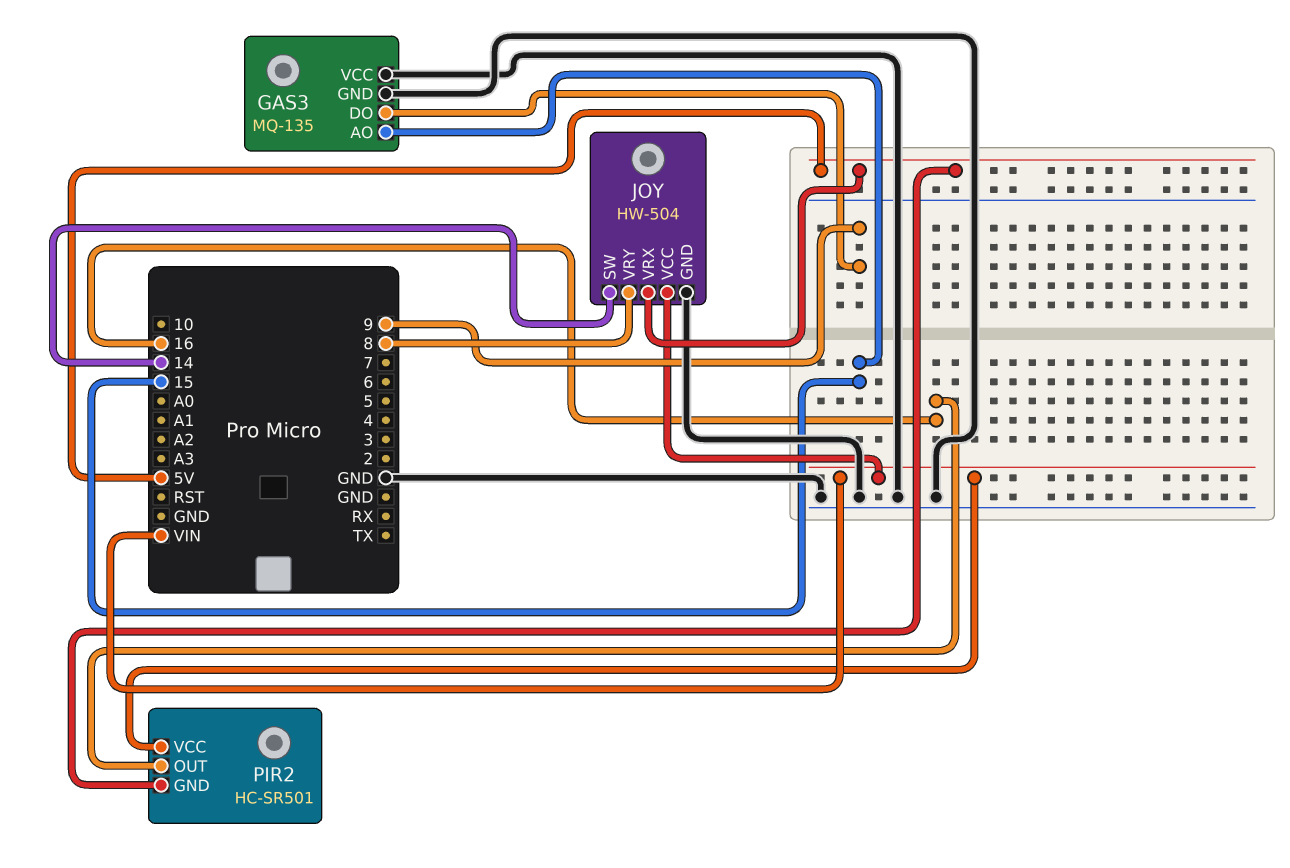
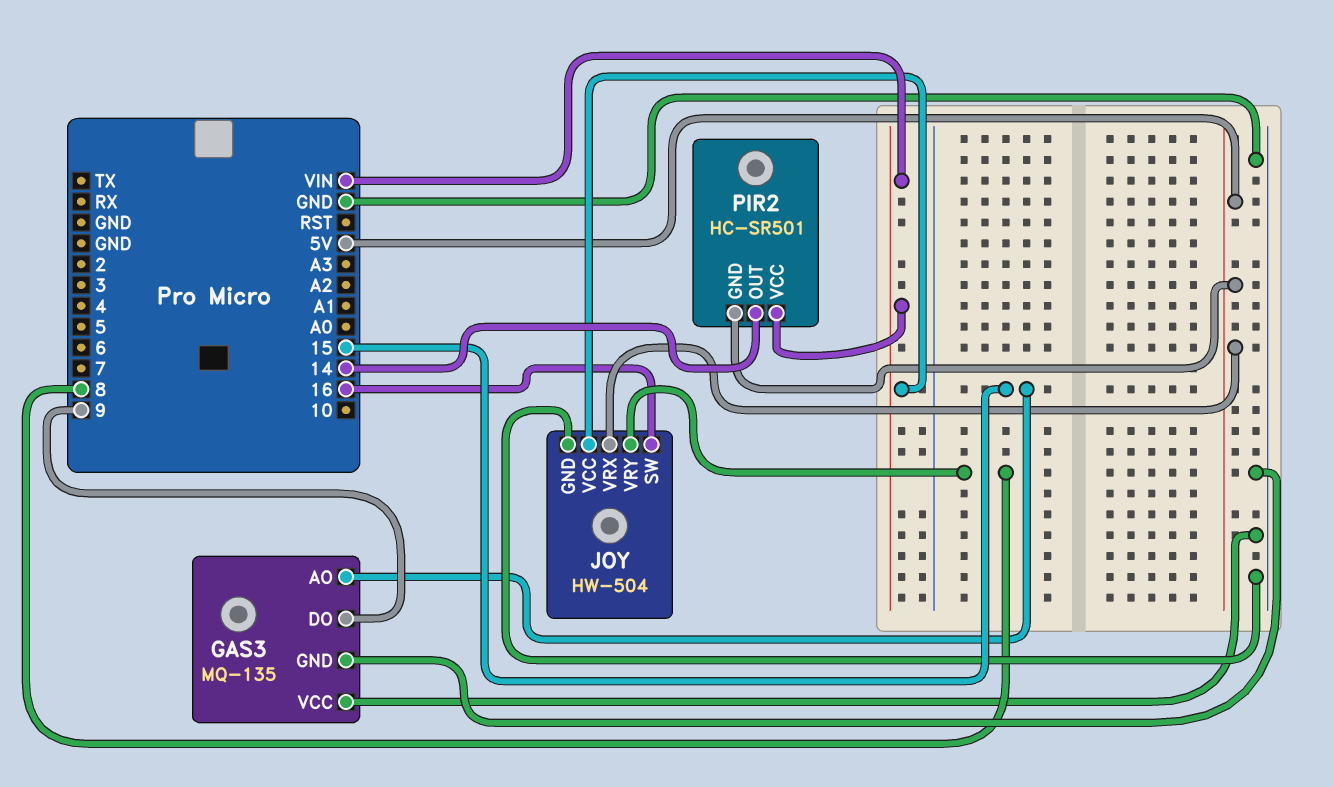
JOY pin SW: 14 -> 16
PIR2 pin OUT: 16 -> 14

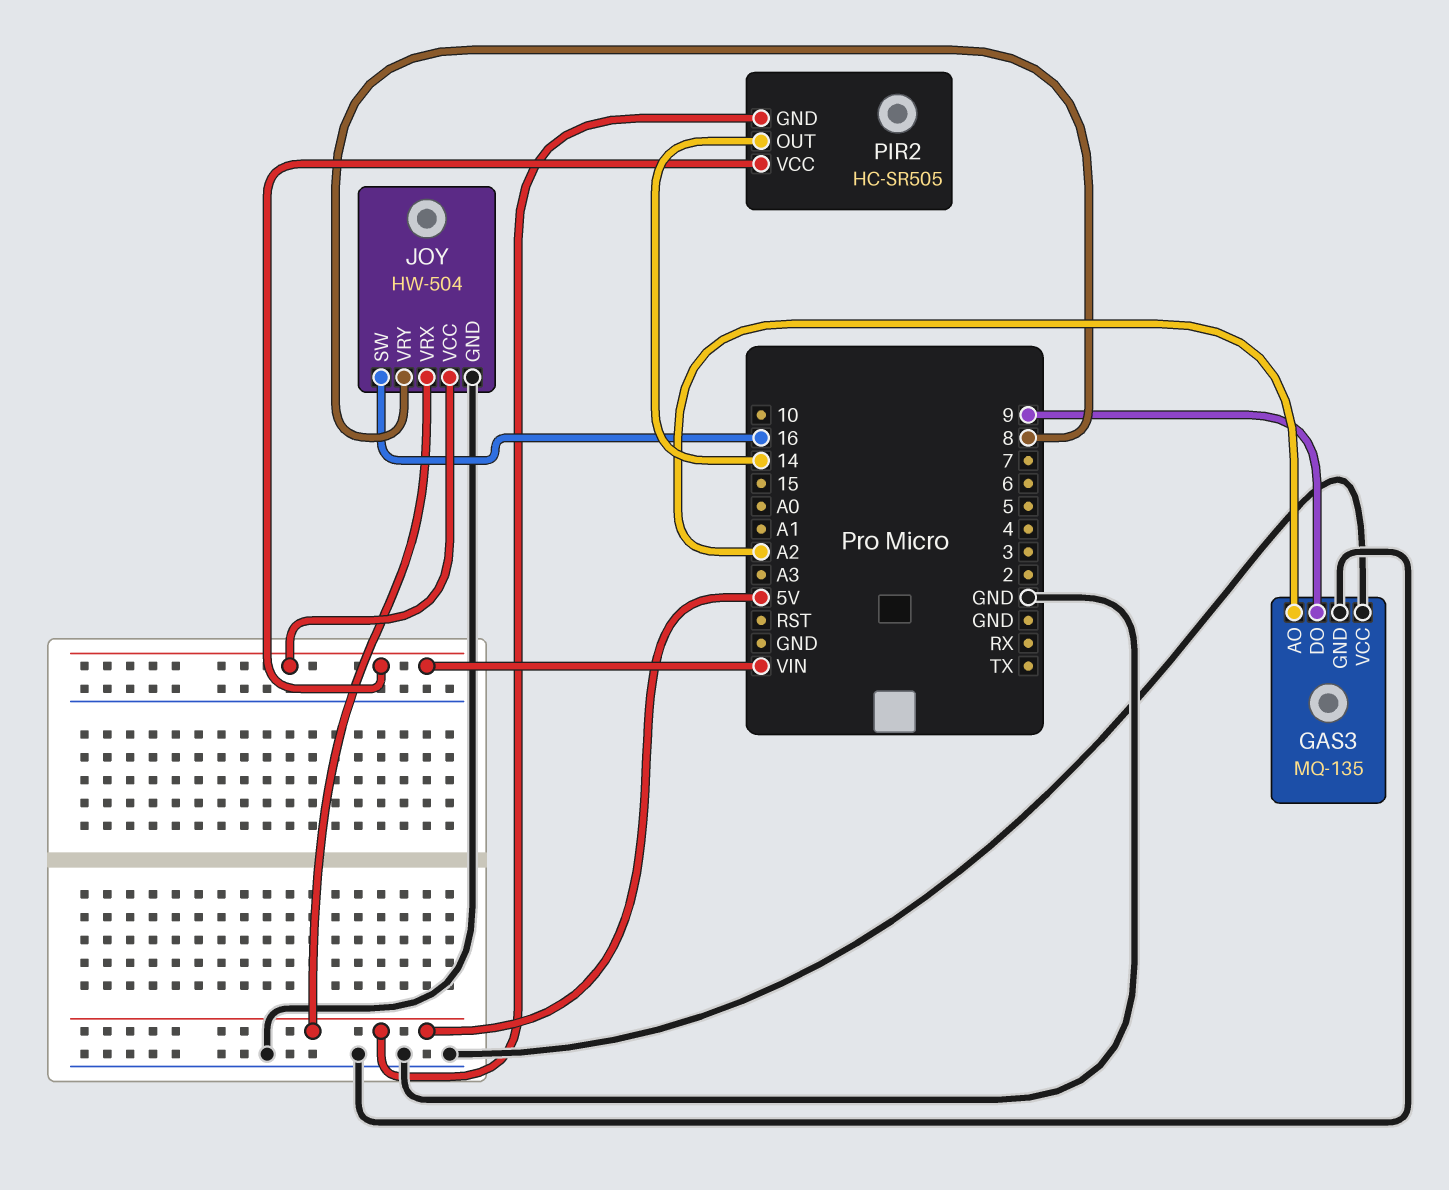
GAS3 pin AO: 15 -> A2
PIR2: HC-SR501 -> HC-SR505

